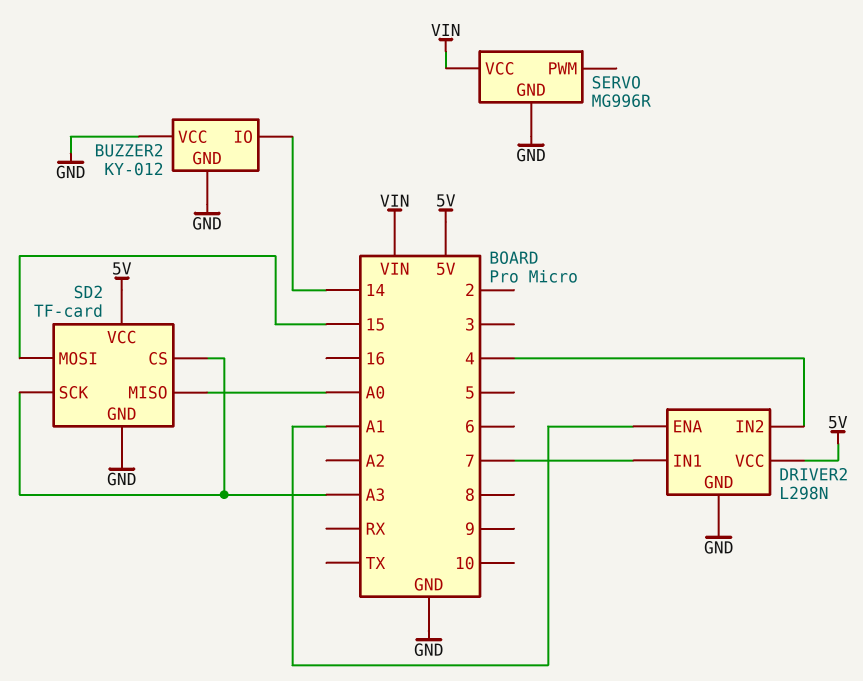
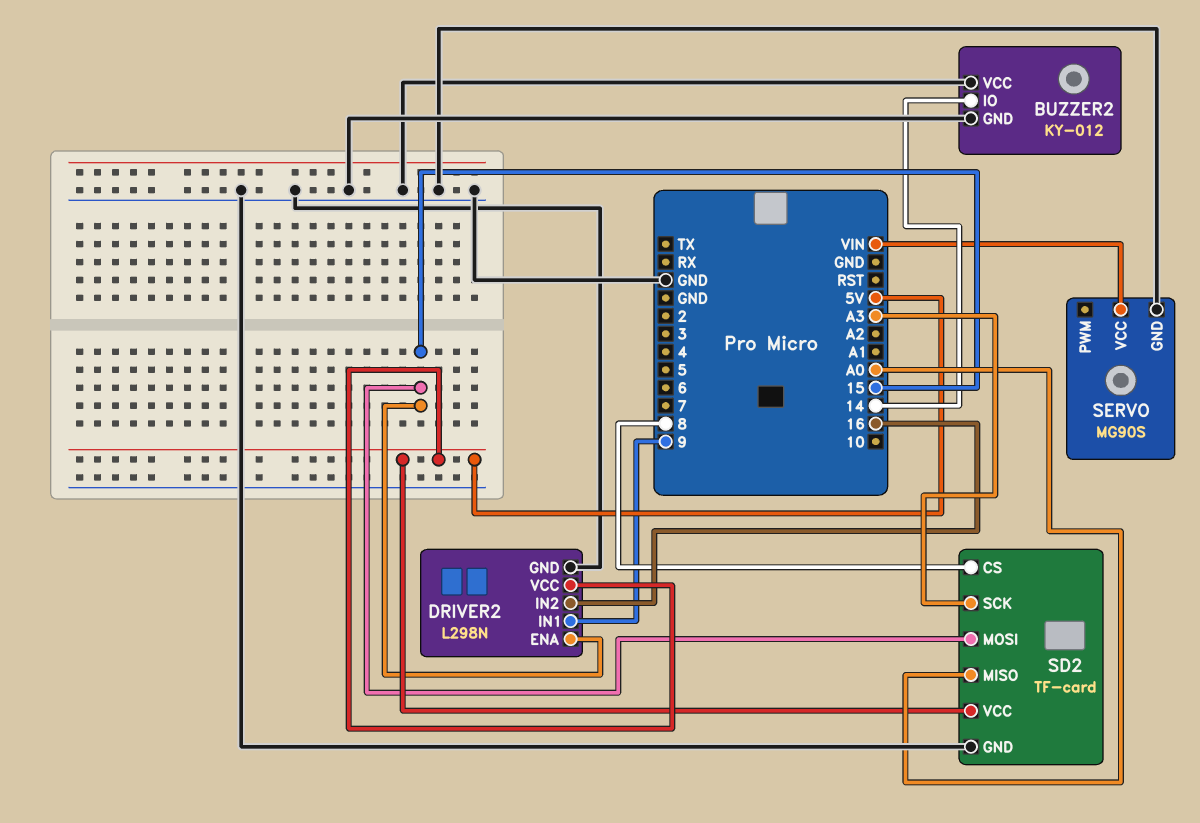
DRIVER2 pin ENA: A1 -> 15
DRIVER2 pin IN1: 7 -> 9
DRIVER2 pin IN2: 4 -> 16
SD2 pin CS: A3 -> 8
SERVO: MG996R -> MG90S

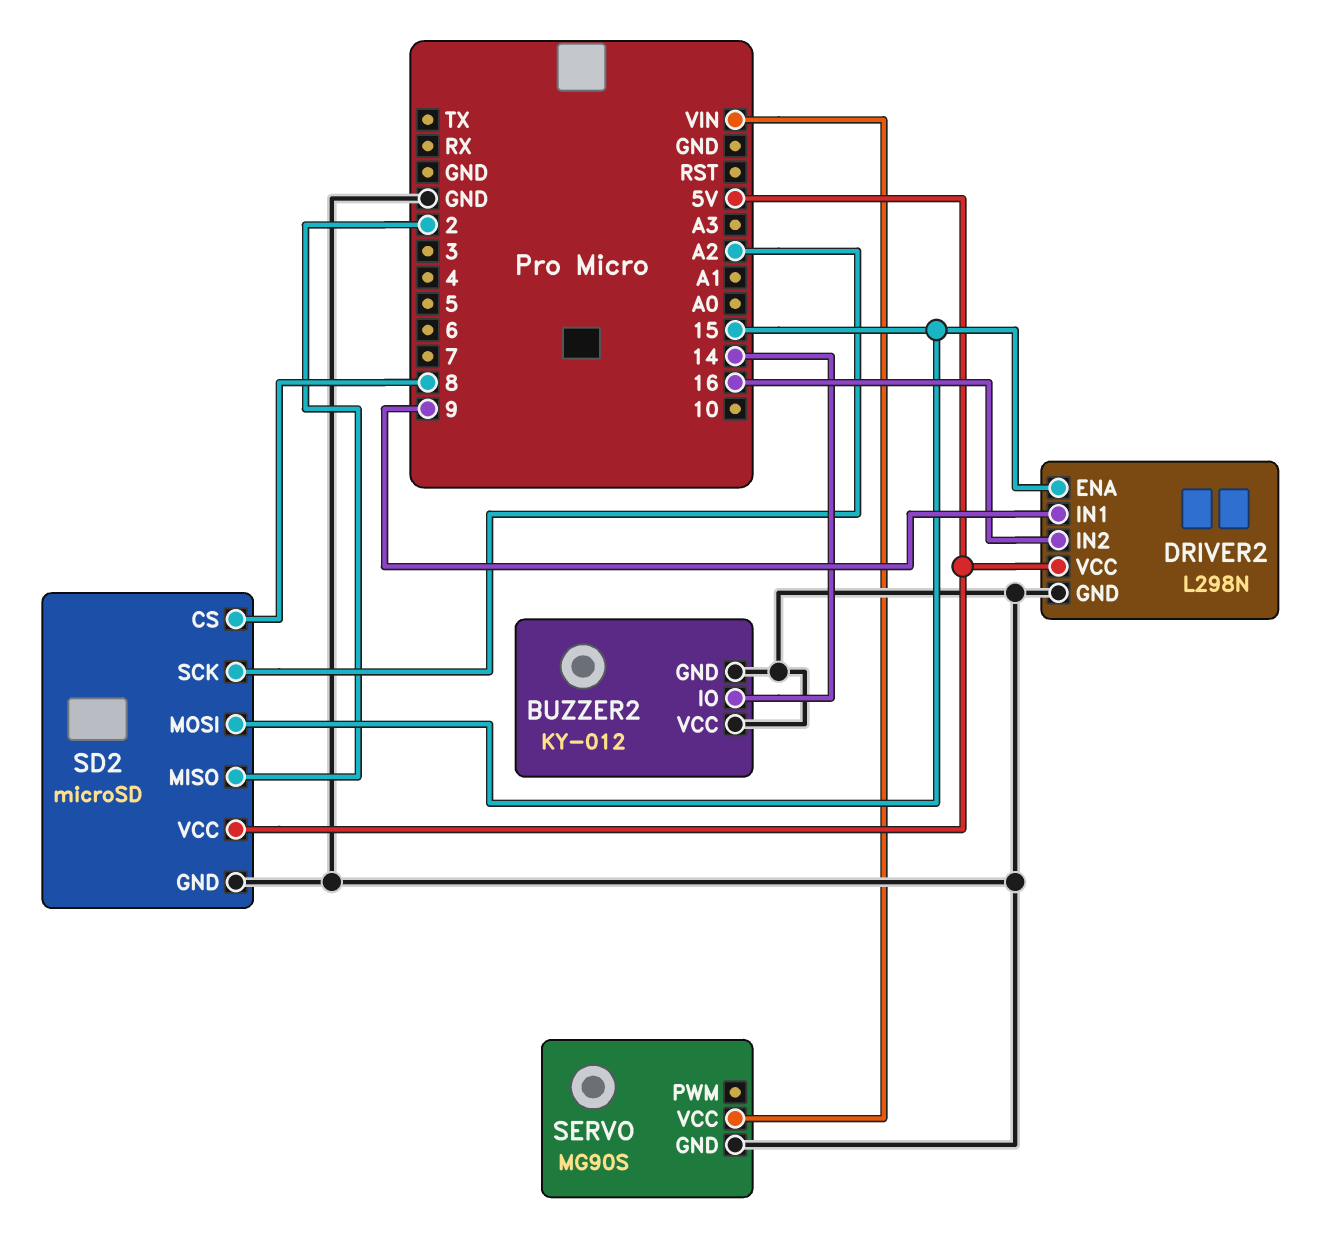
SD2: TF-card -> microSD
SD2 pin MISO: A0 -> 2
SD2 pin SCK: A3 -> A2

